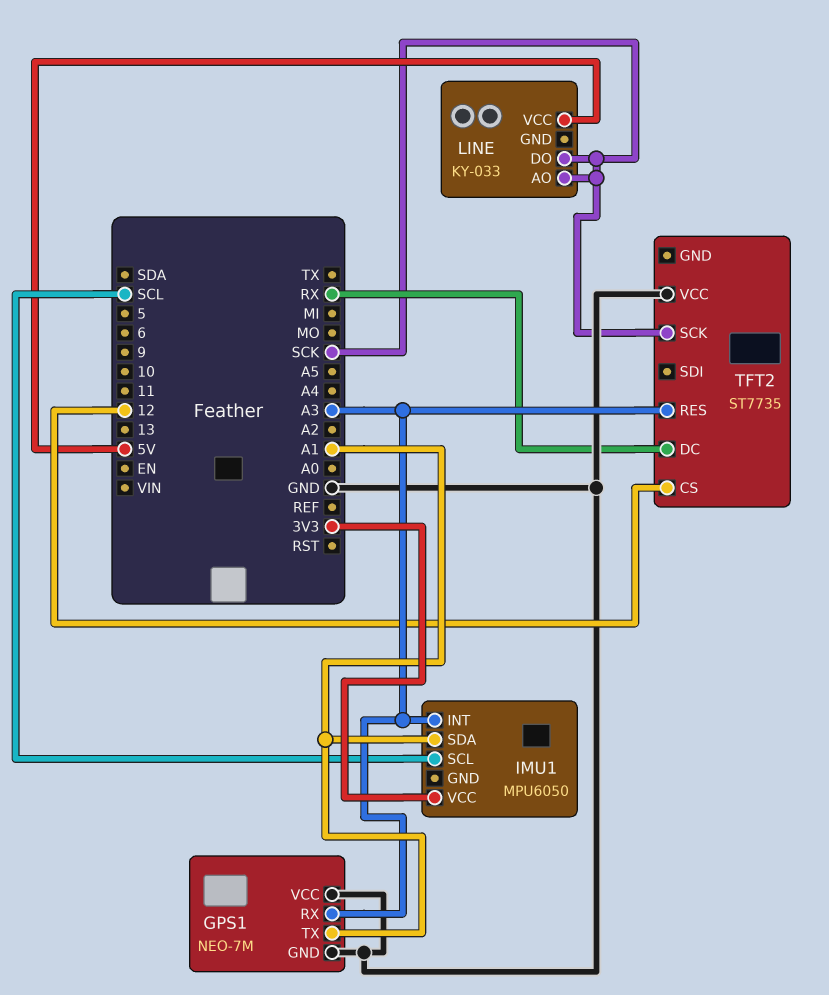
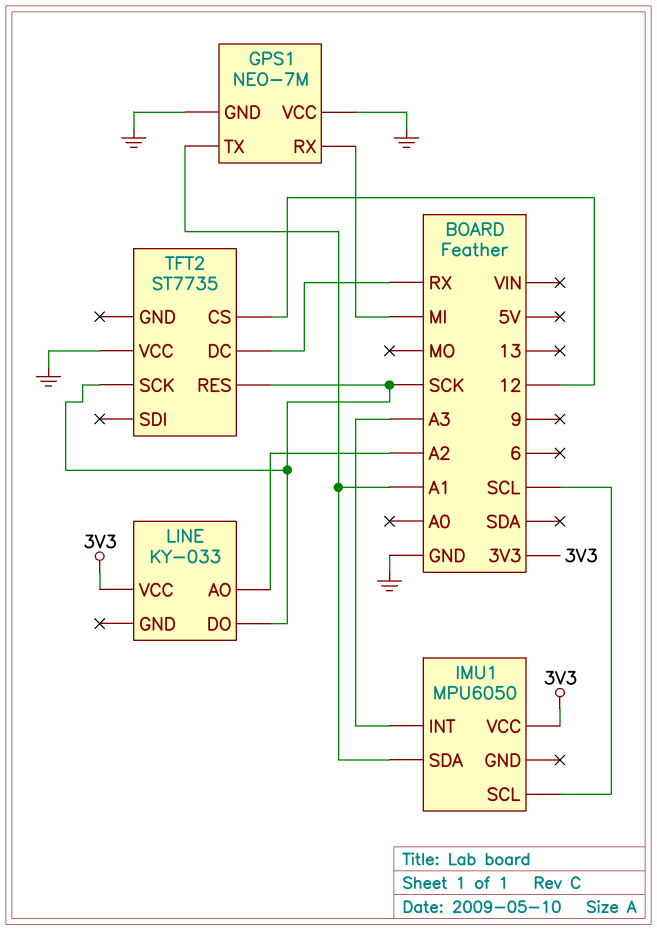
GPS1 pin RX: A3 -> MI
LINE pin AO: SCK -> A2
LINE pin VCC: 5V -> 3V3
TFT2 pin RES: A3 -> SCK

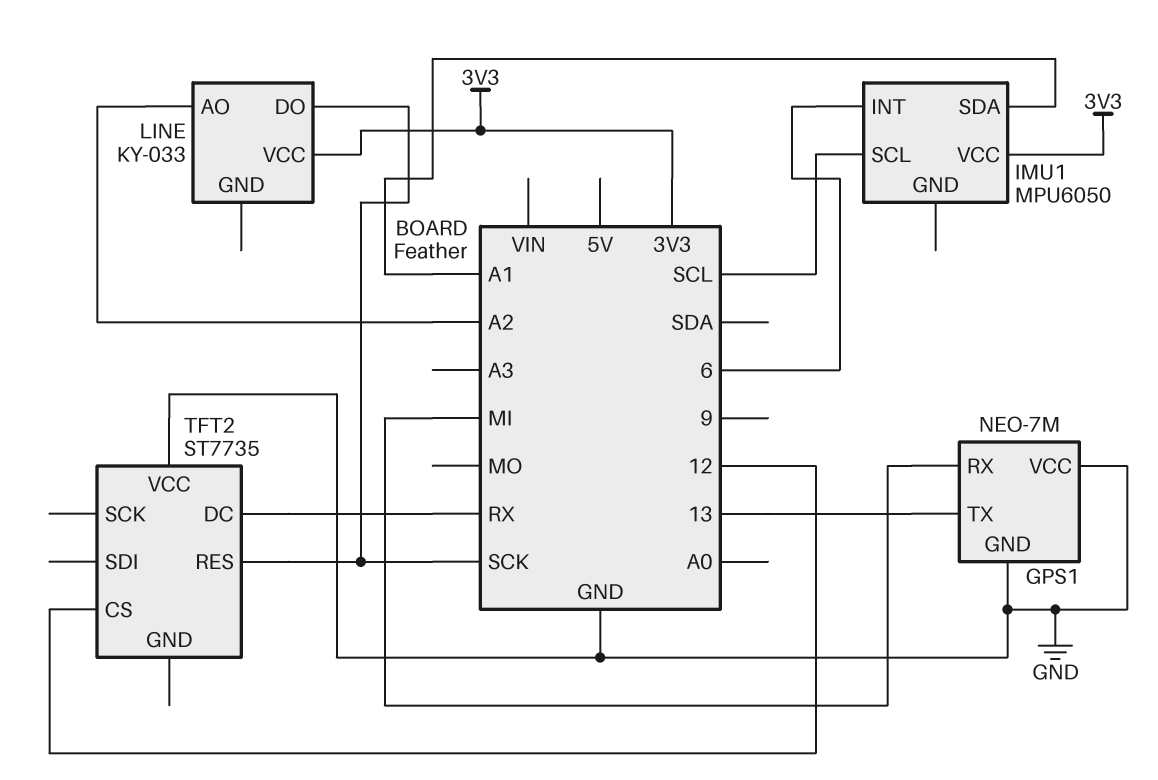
GPS1 pin TX: A1 -> 13
IMU1 pin INT: A3 -> 6
TFT2 pin SCK: SCK -> none

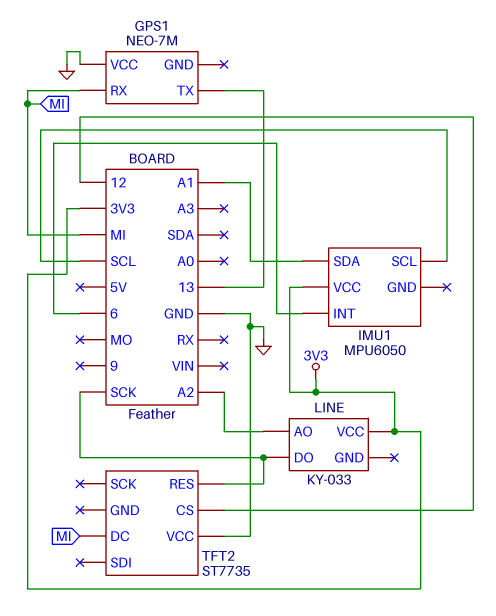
GPS1 pin GND: GND -> none
TFT2 pin DC: RX -> MI

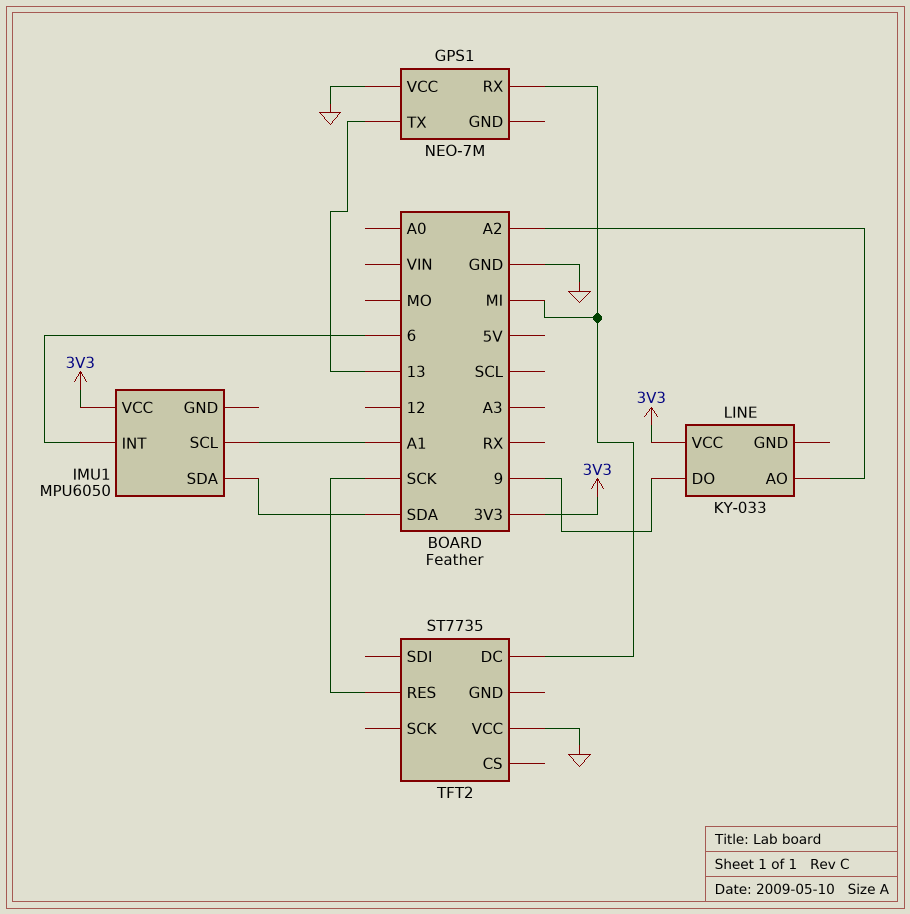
IMU1 pin SCL: SCL -> A1
IMU1 pin SDA: A1 -> SDA
LINE pin DO: SCK -> 9
TFT2 pin CS: 12 -> none

